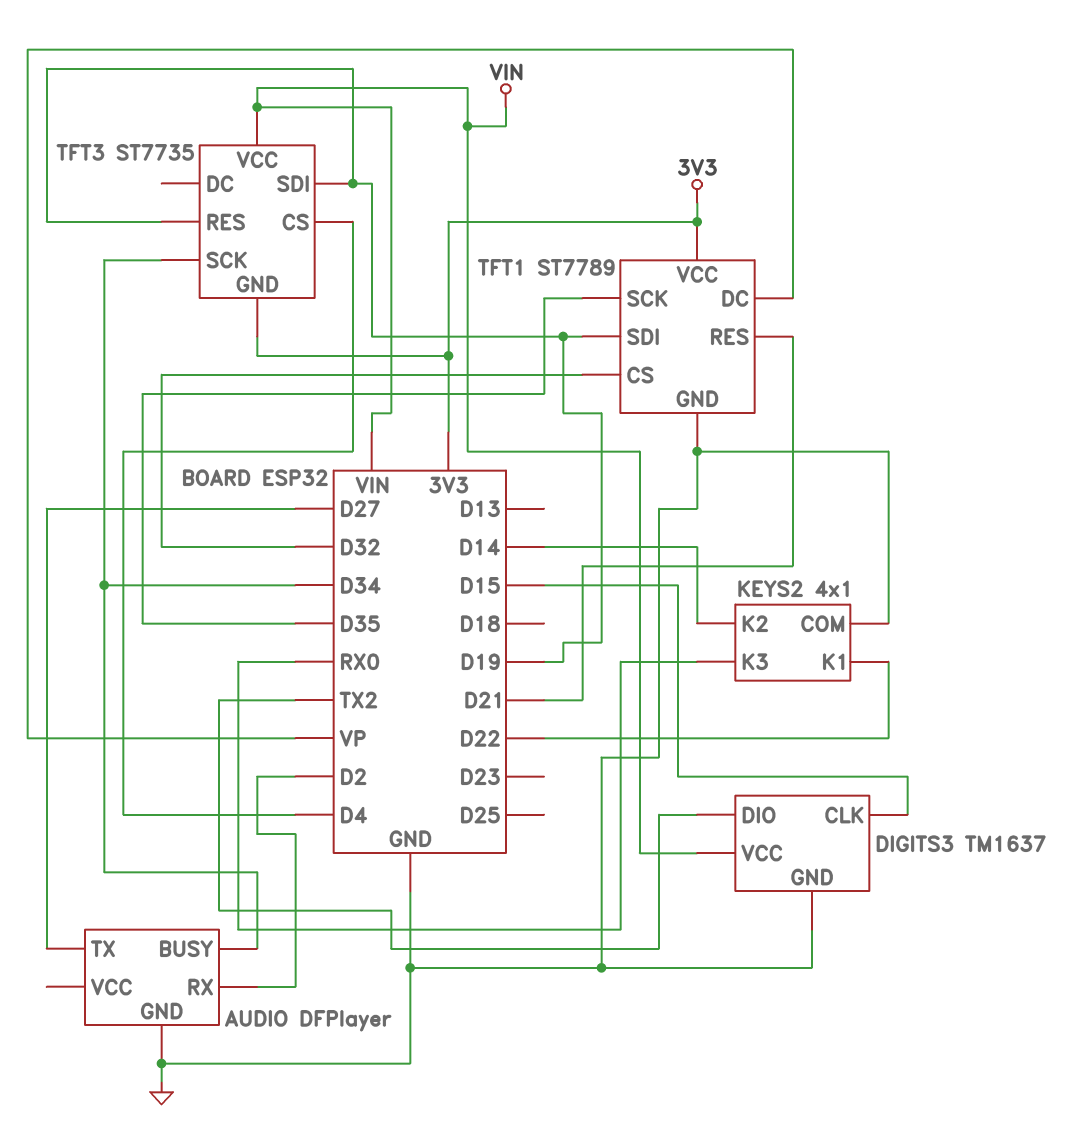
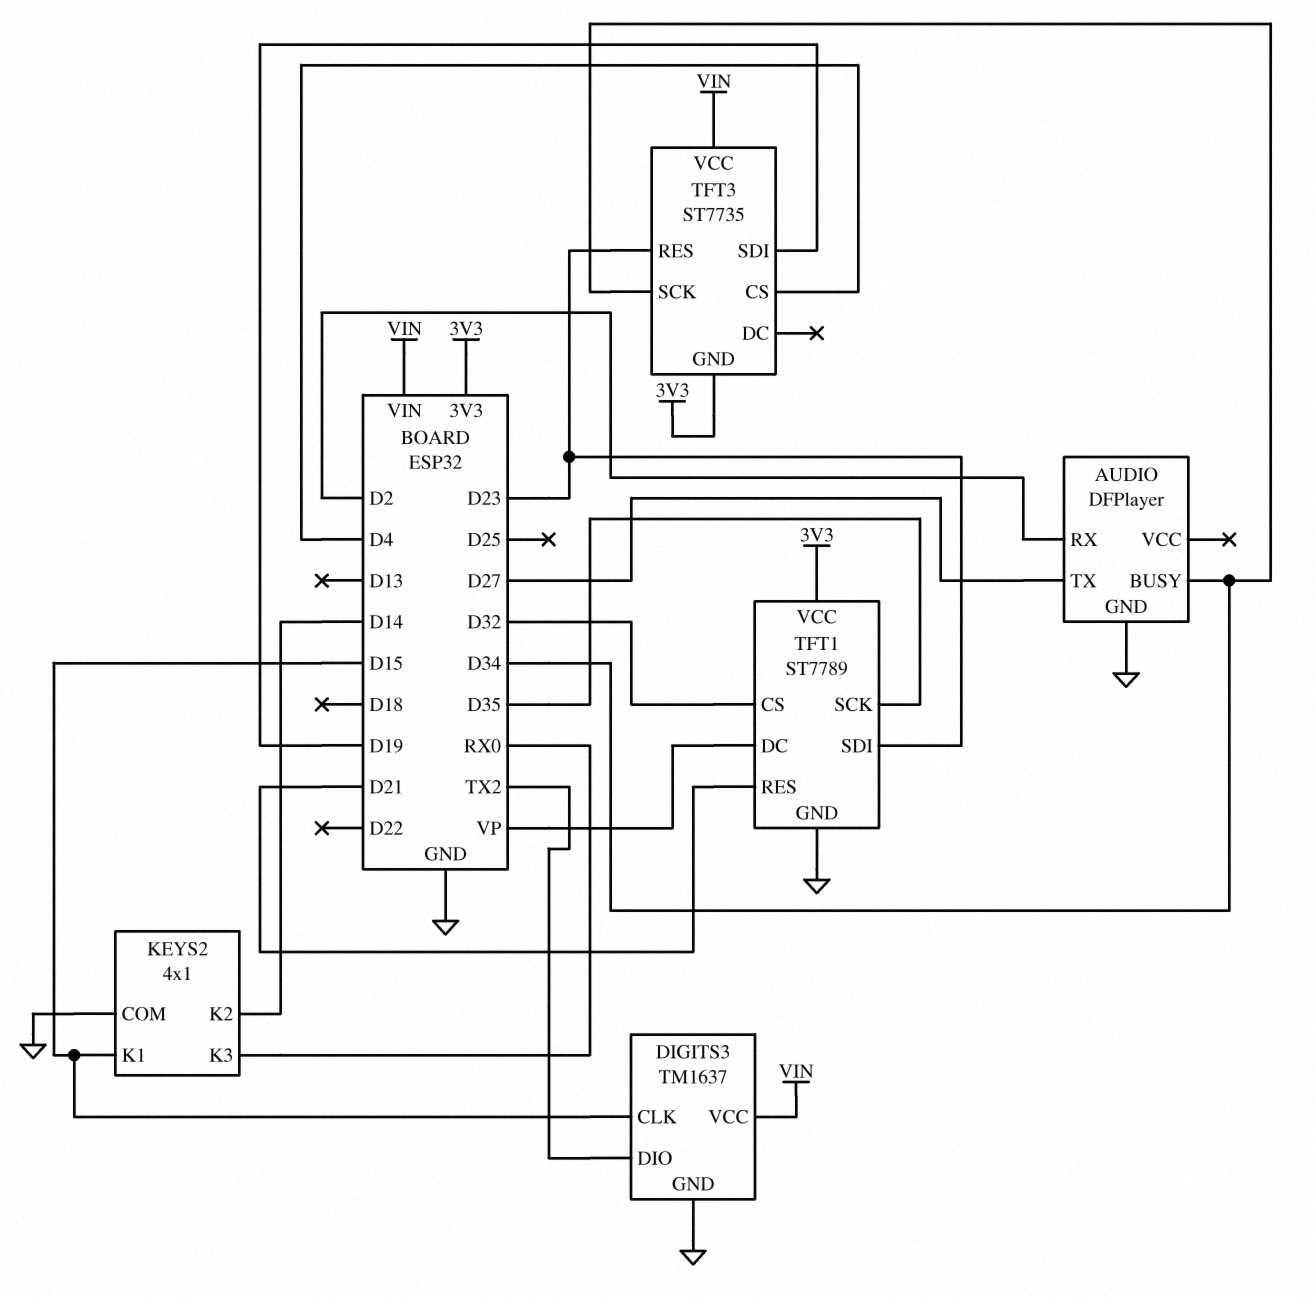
KEYS2 pin K1: D22 -> D15
TFT1 pin SDI: D19 -> D23
TFT3 pin RES: D19 -> D23

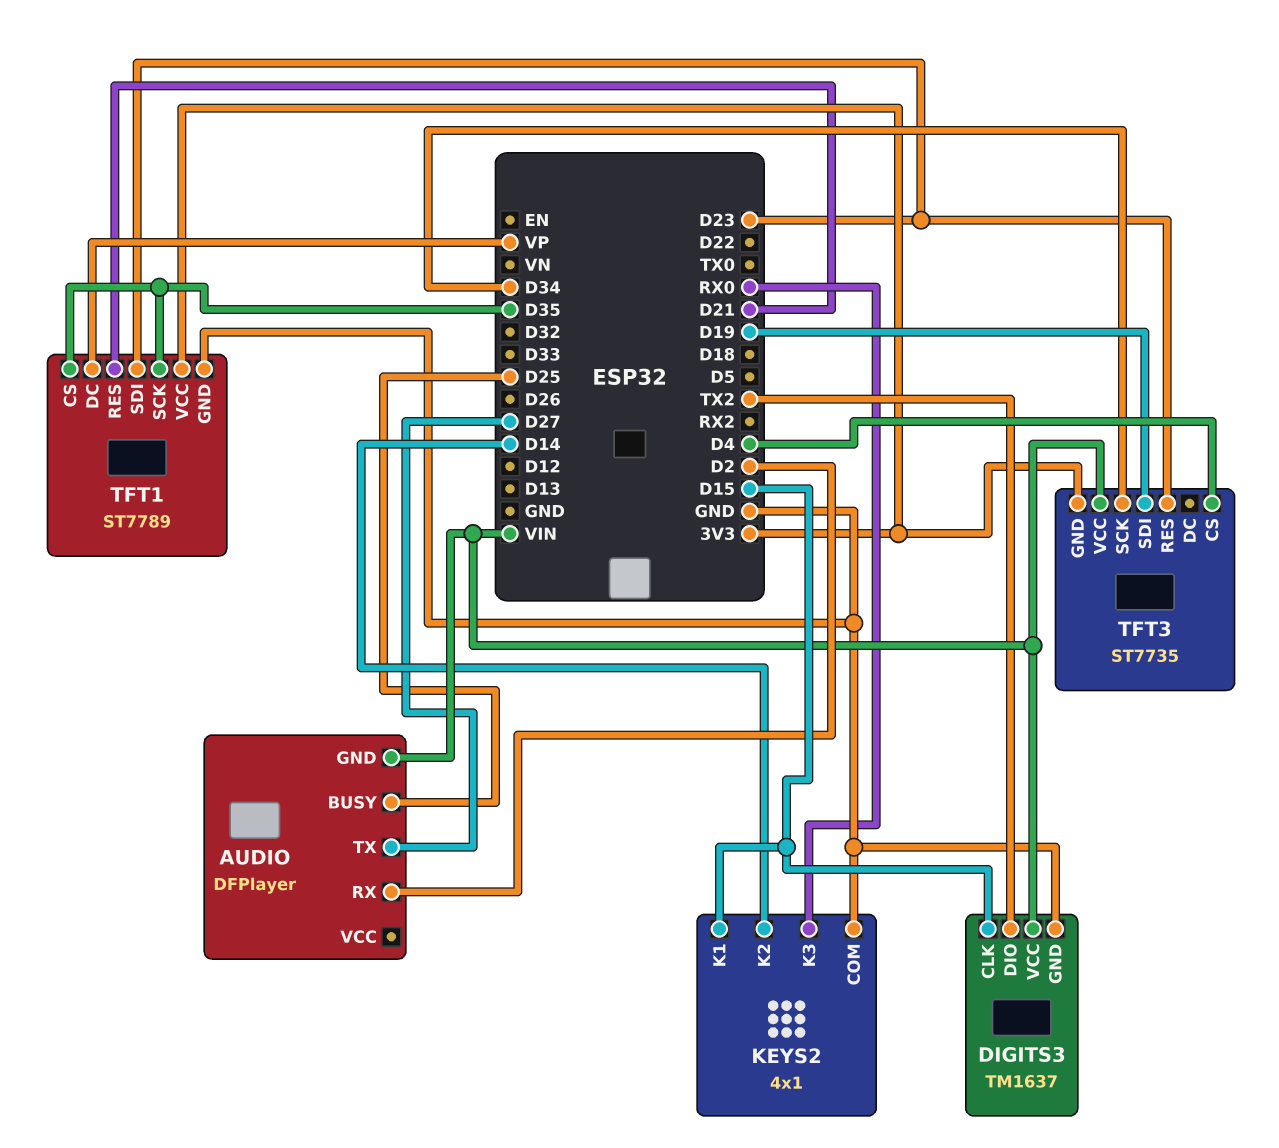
AUDIO pin BUSY: D34 -> D25
AUDIO pin GND: GND -> VIN
TFT1 pin CS: D32 -> D35

